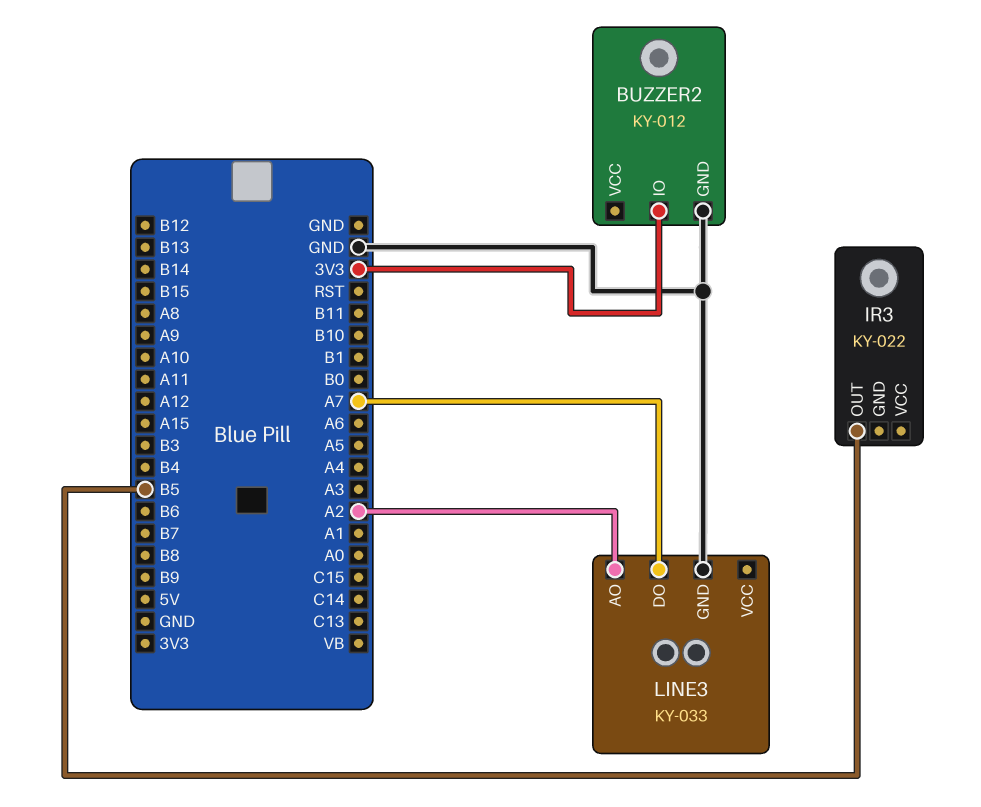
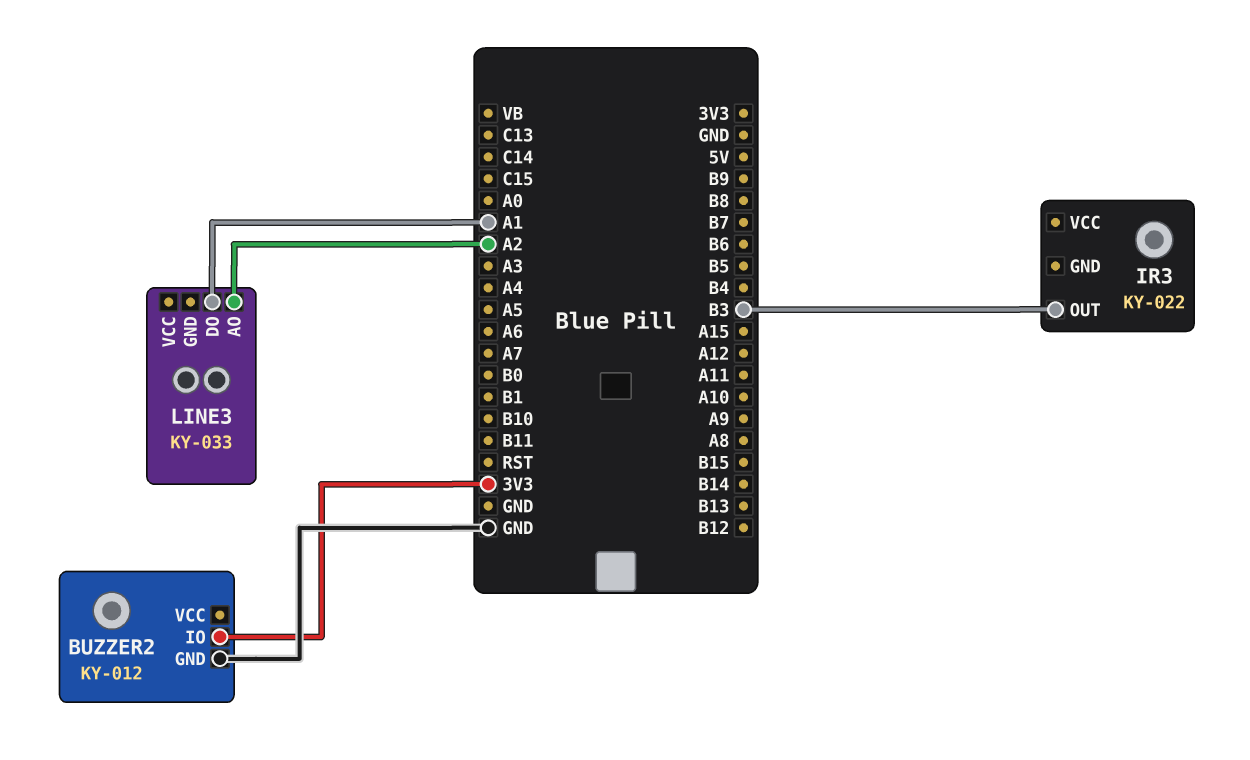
IR3 pin OUT: B5 -> B3
LINE3 pin DO: A7 -> A1
LINE3 pin GND: GND -> none

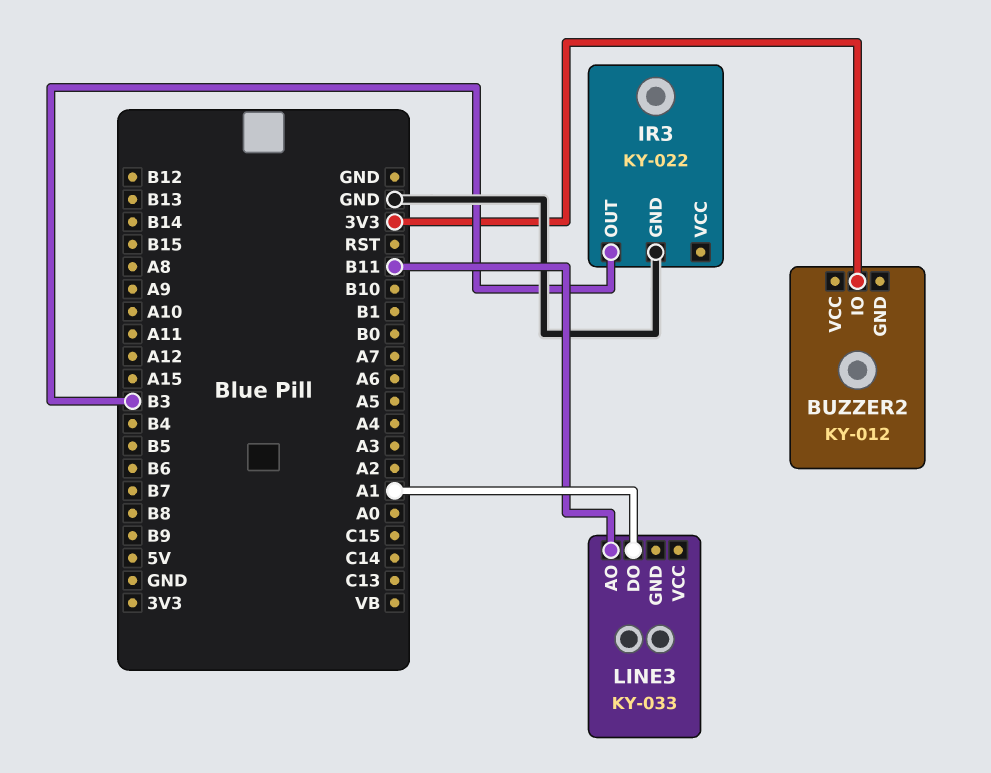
BUZZER2 pin GND: GND -> none
IR3 pin GND: none -> GND
LINE3 pin AO: A2 -> B11

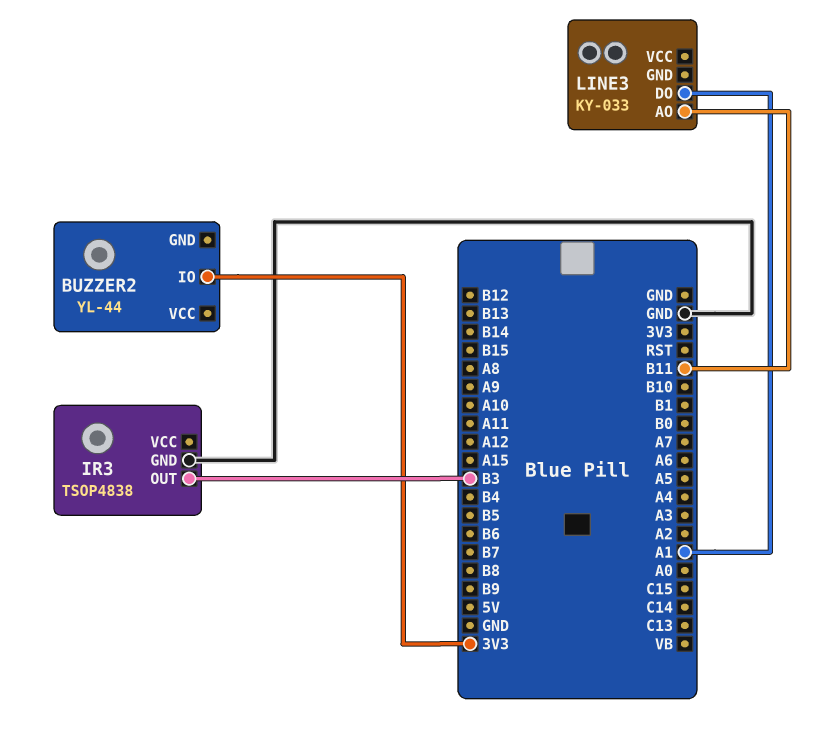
BUZZER2: KY-012 -> YL-44
IR3: KY-022 -> TSOP4838

